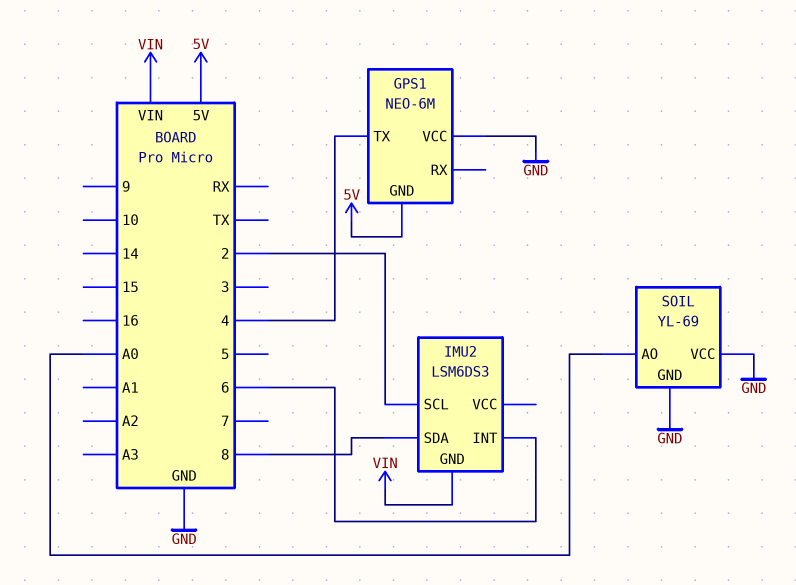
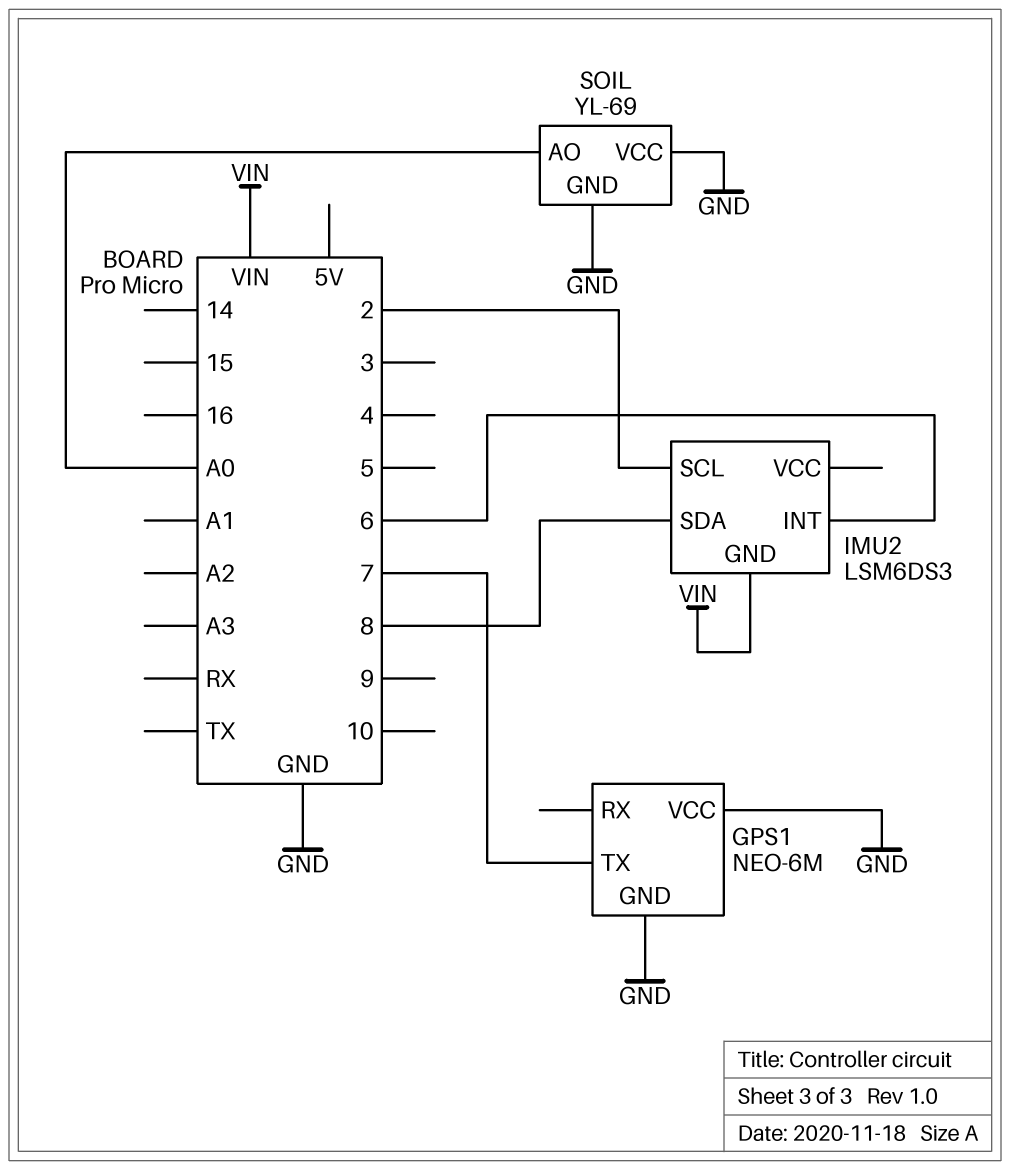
GPS1 pin GND: 5V -> GND
GPS1 pin TX: 4 -> 7

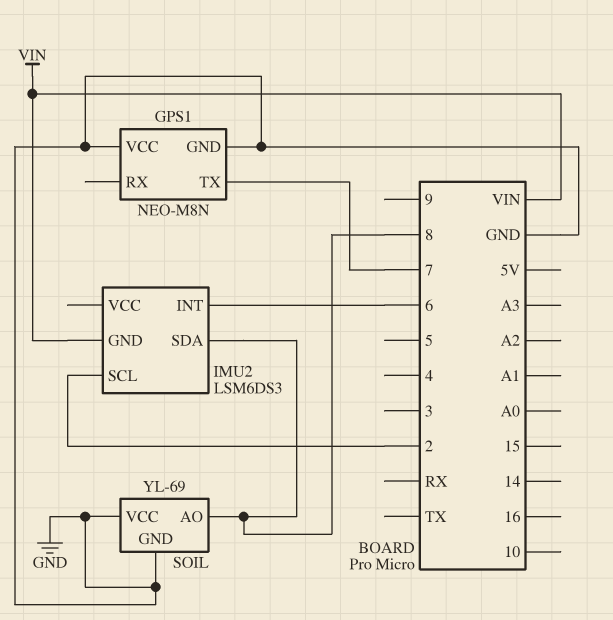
GPS1: NEO-6M -> NEO-M8N
SOIL pin AO: A0 -> 8

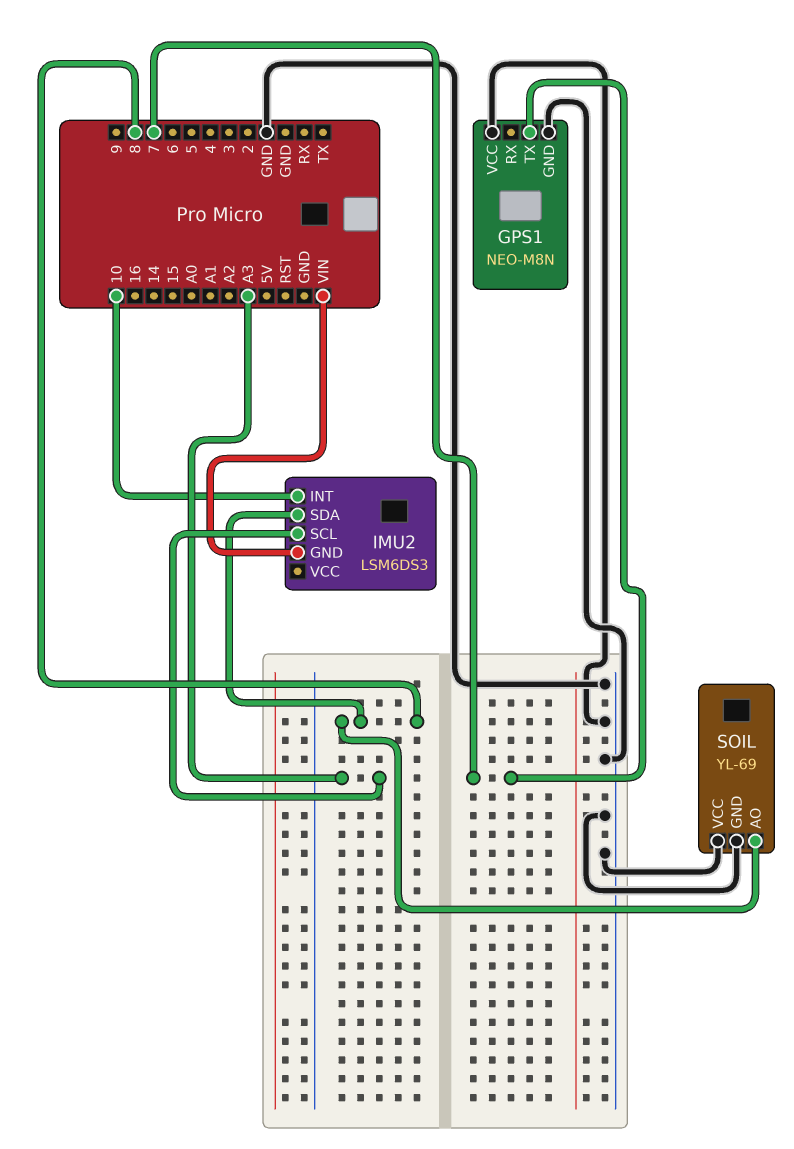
IMU2 pin INT: 6 -> 10
IMU2 pin SCL: 2 -> A3

